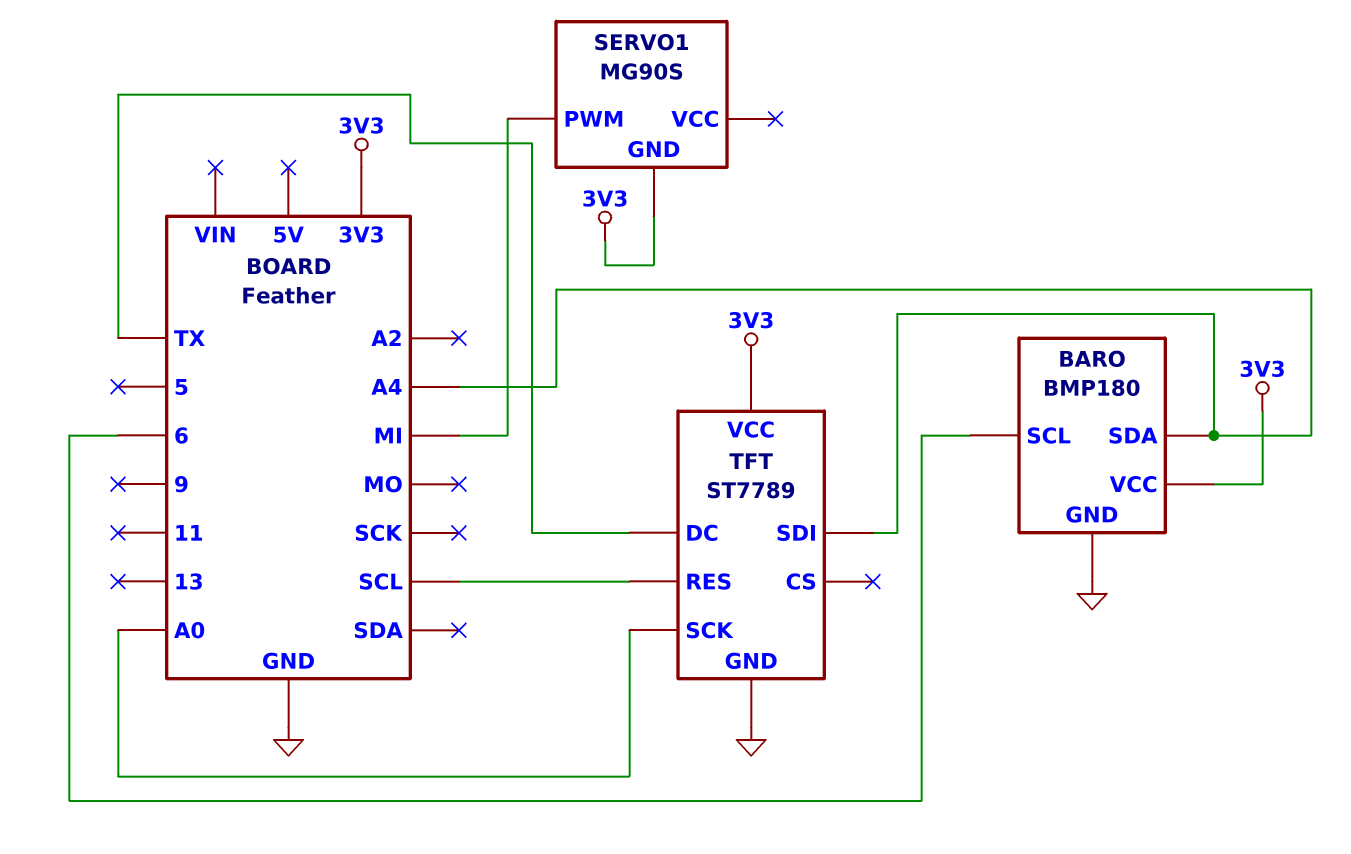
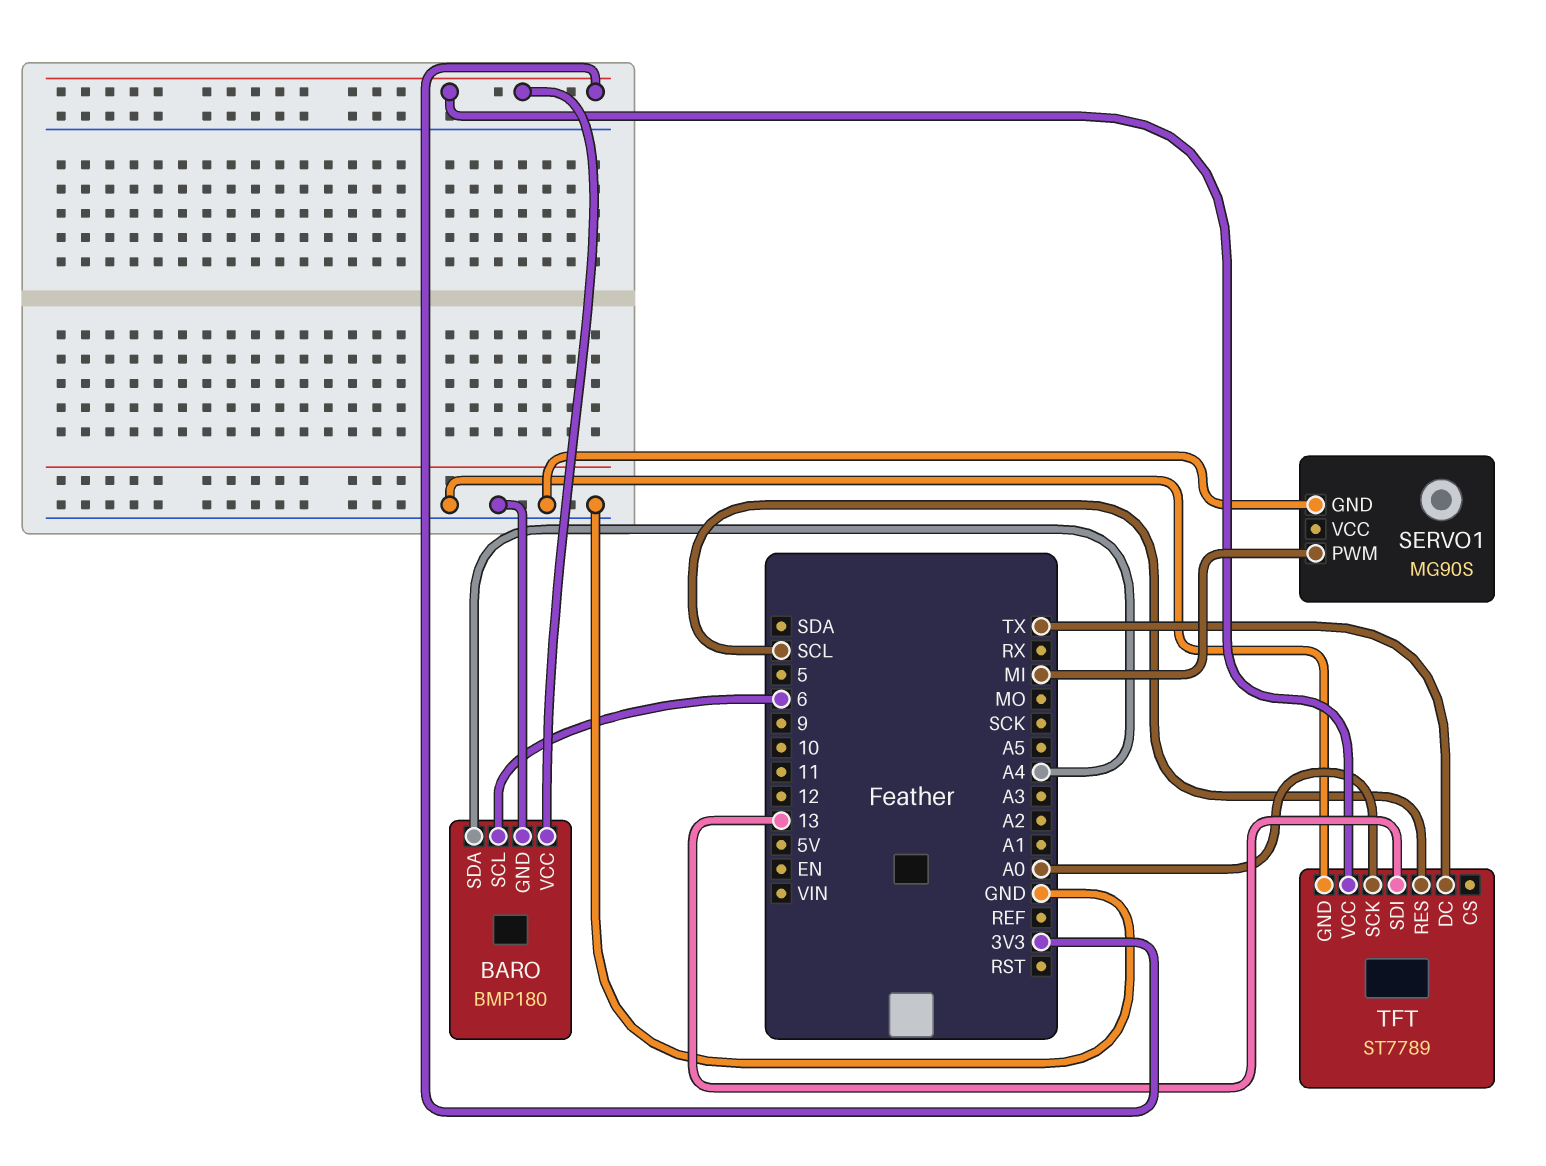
SERVO1 pin GND: 3V3 -> GND
TFT pin SDI: A4 -> 13

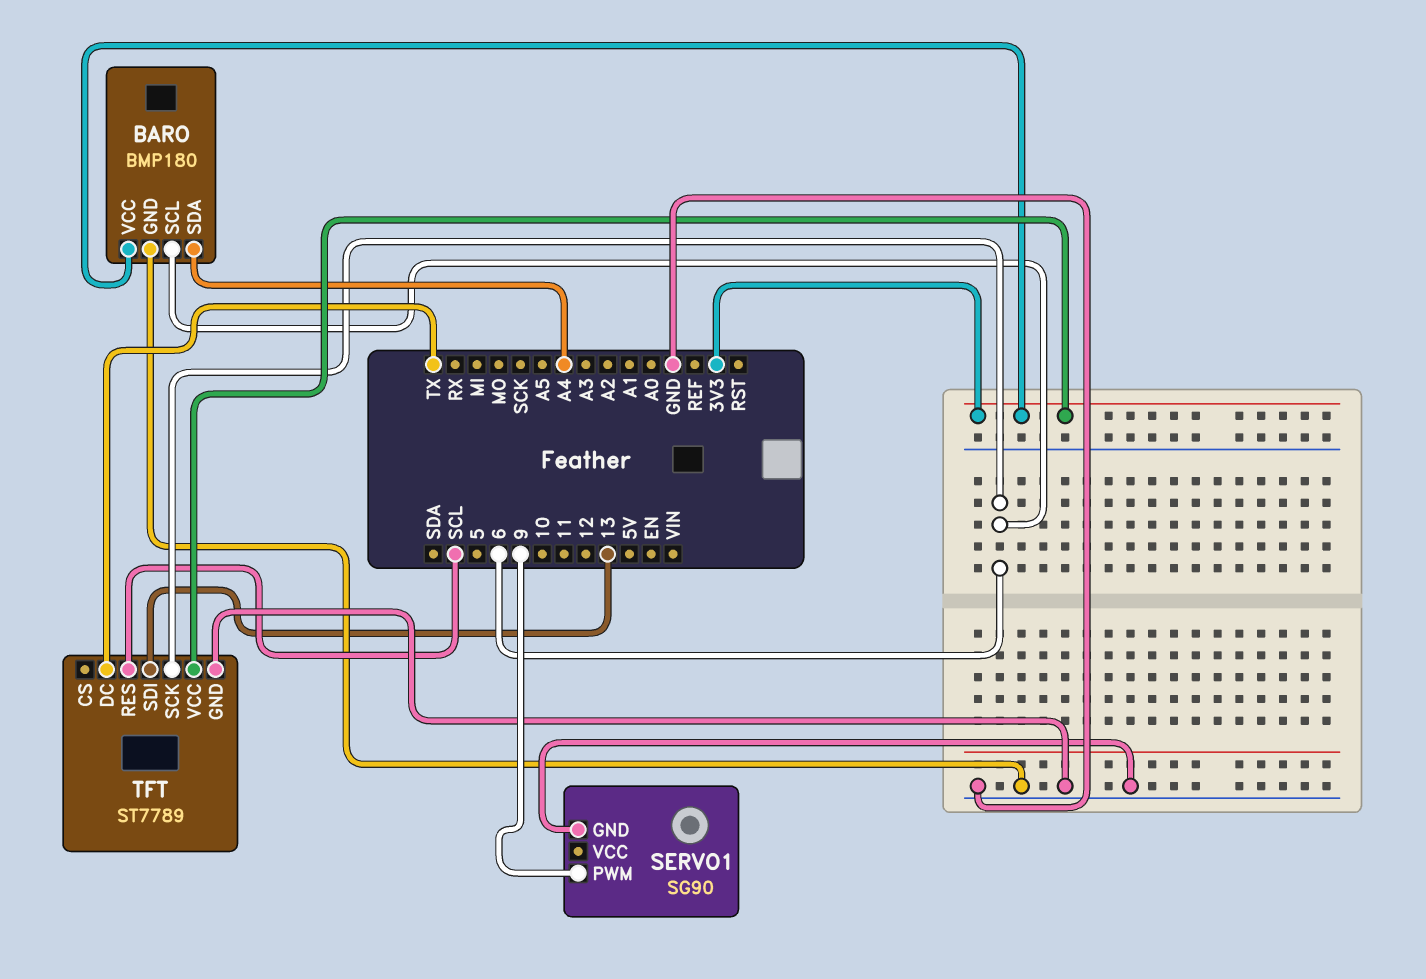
SERVO1: MG90S -> SG90
SERVO1 pin PWM: MI -> 9
TFT pin SCK: A0 -> 6

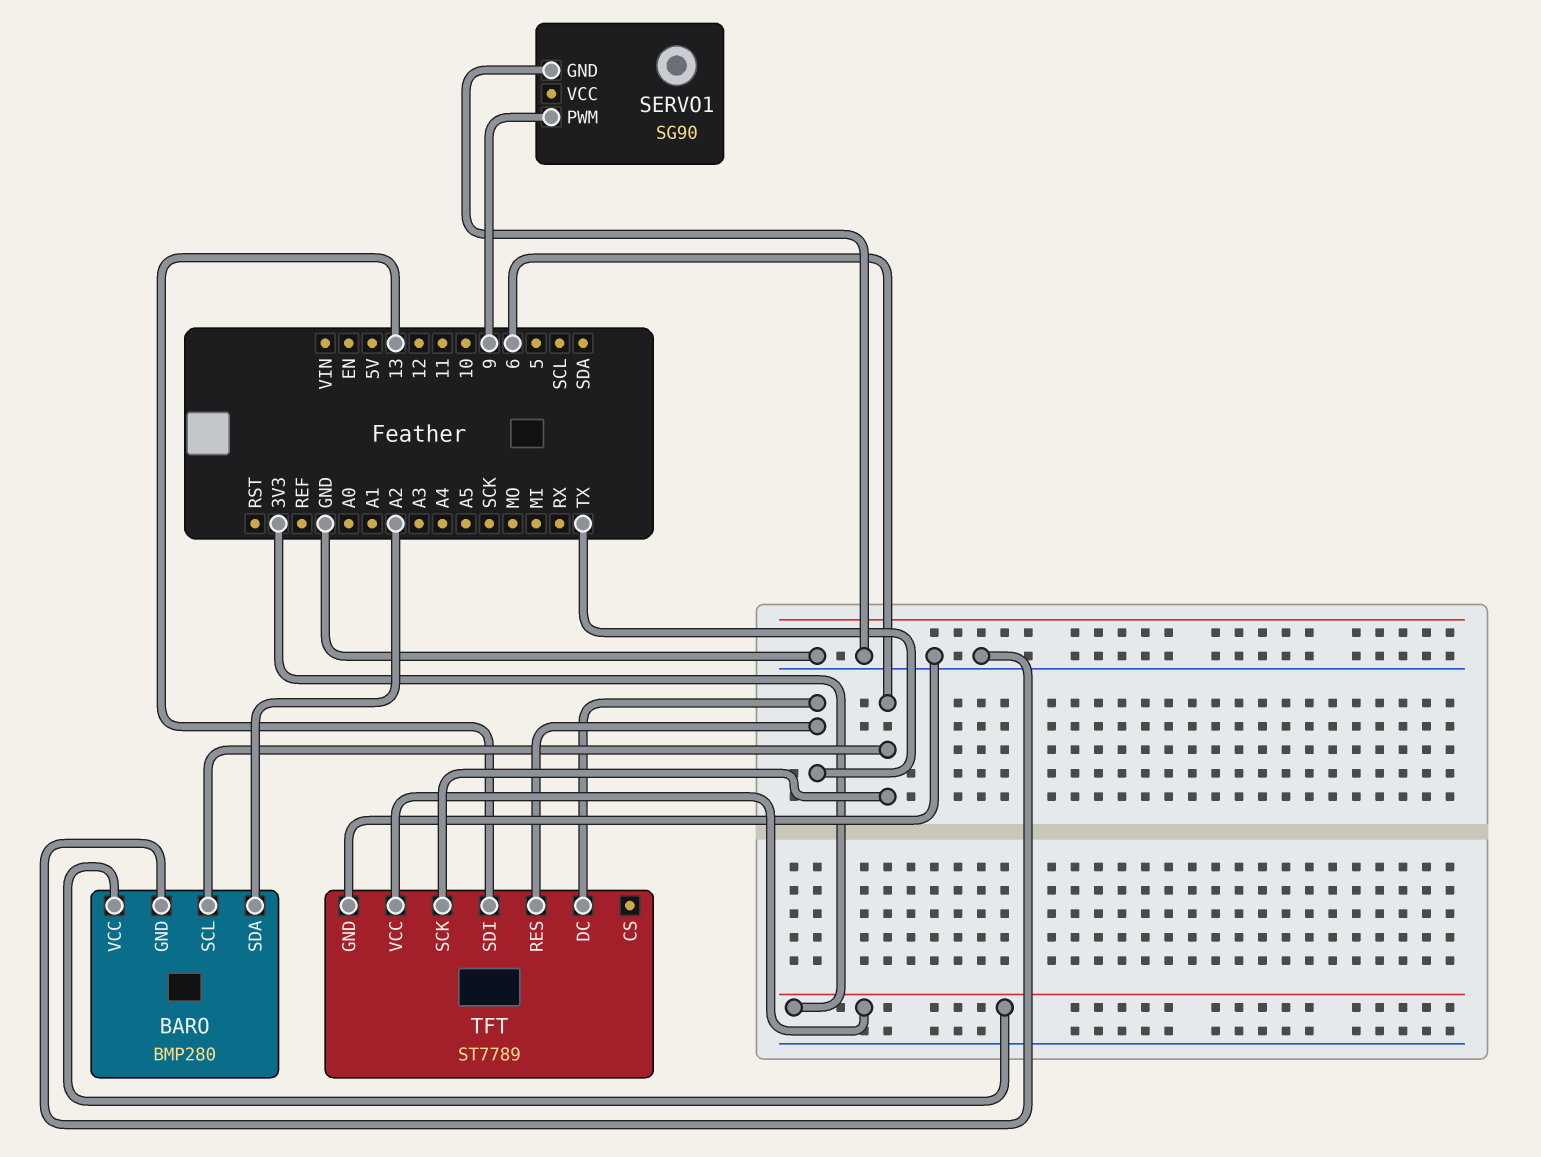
BARO: BMP180 -> BMP280
BARO pin SDA: A4 -> A2
TFT pin RES: SCL -> TX

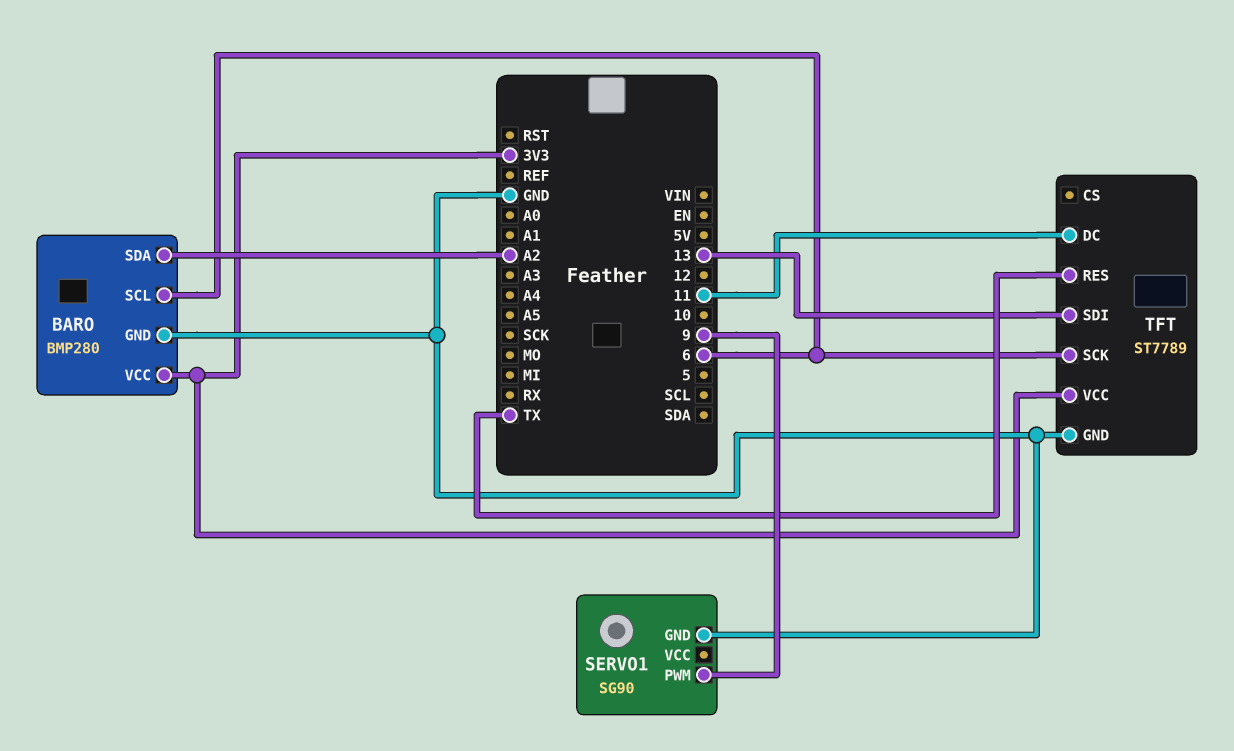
TFT pin DC: TX -> 11

